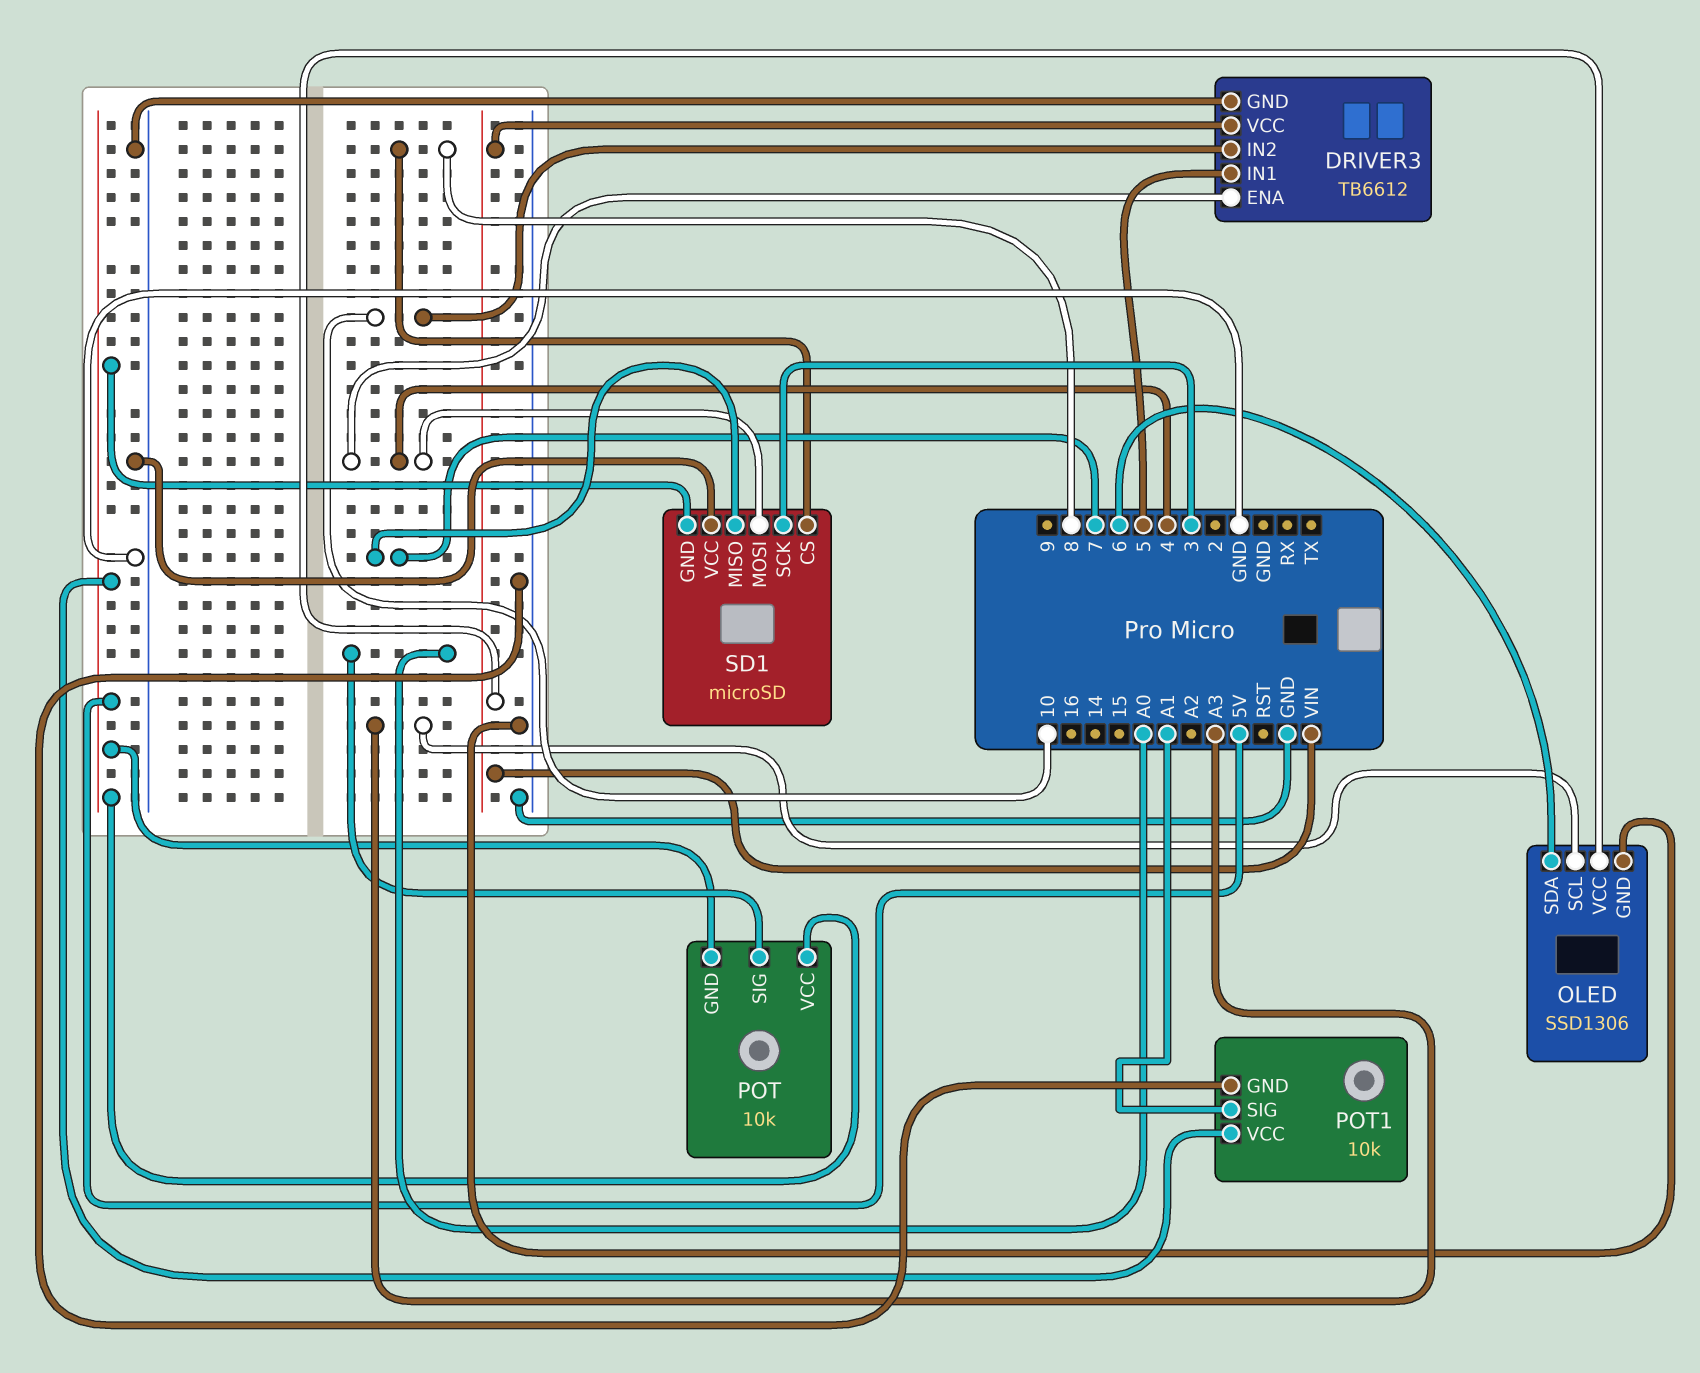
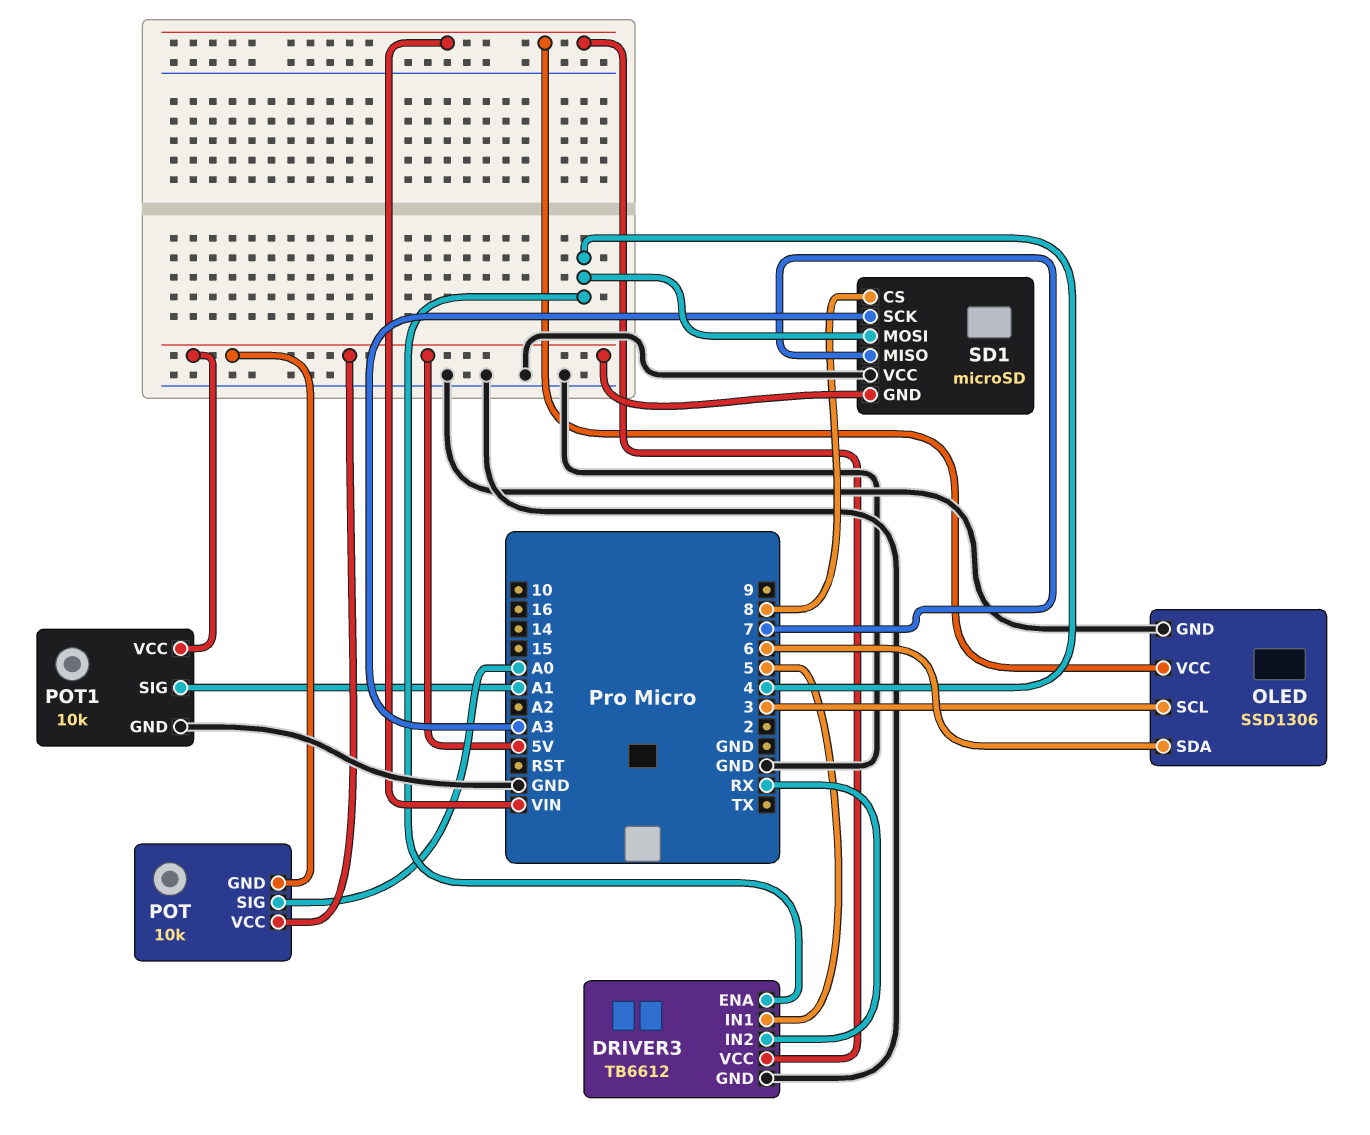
DRIVER3 pin IN2: 10 -> RX
OLED pin SCL: A3 -> 3
SD1 pin SCK: 3 -> A3

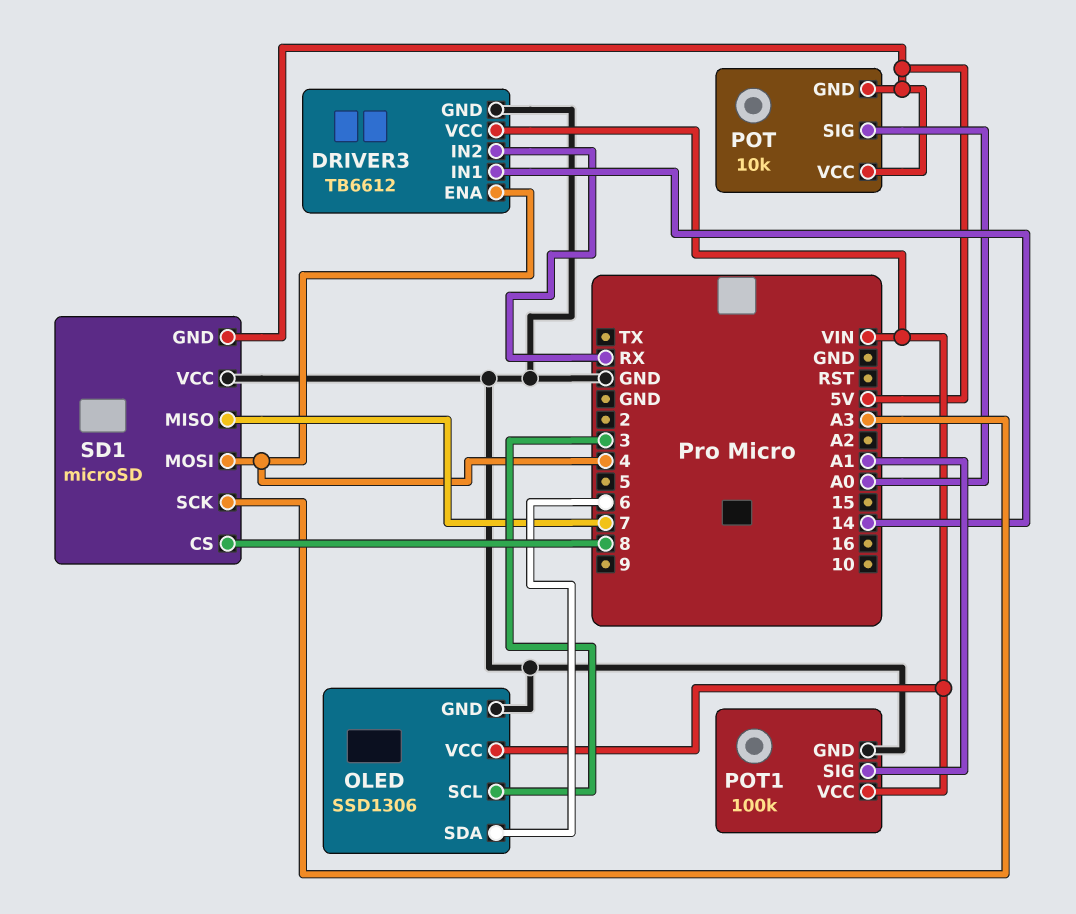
DRIVER3 pin IN1: 5 -> 14
POT1: 10k -> 100k
POT1 pin VCC: 5V -> VIN

